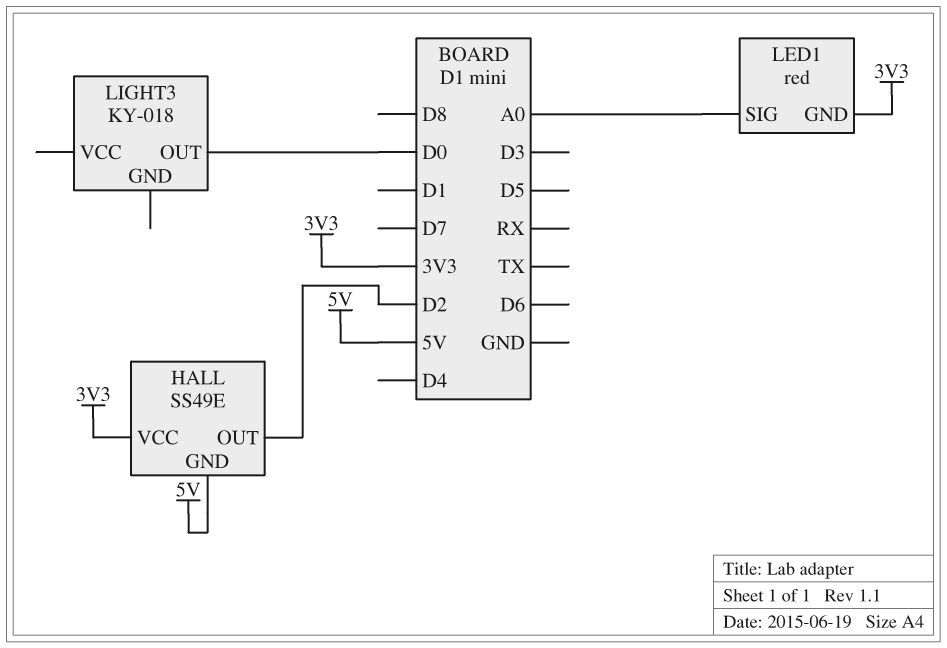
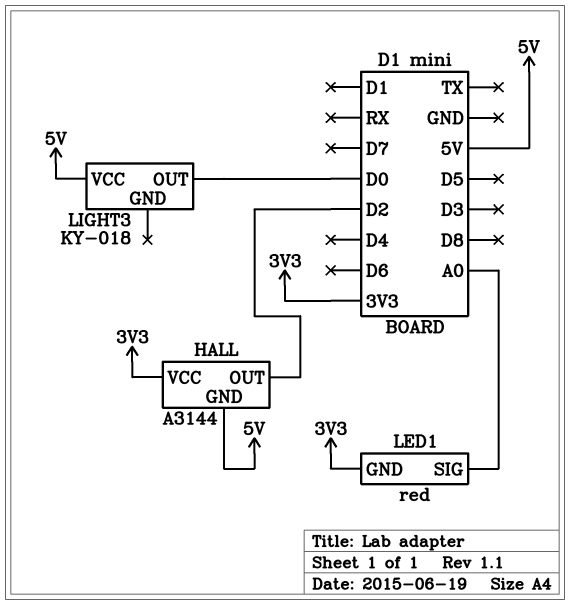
HALL: SS49E -> A3144
LIGHT3 pin VCC: none -> 5V

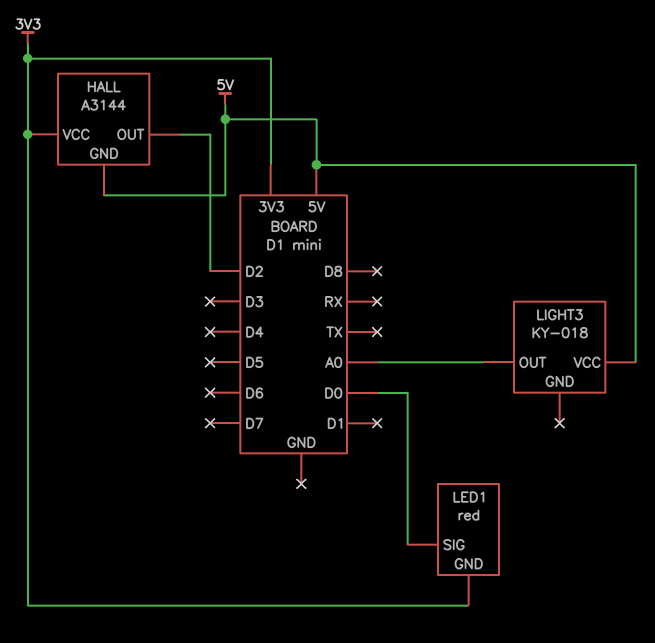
LED1 pin SIG: A0 -> D0
LIGHT3 pin OUT: D0 -> A0

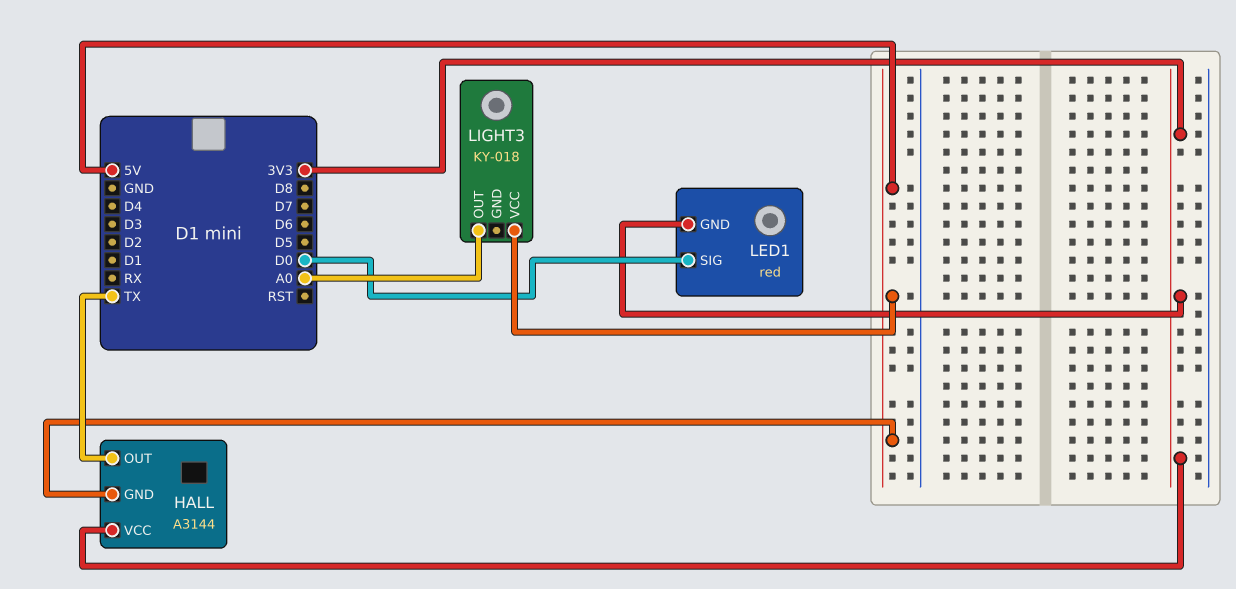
HALL pin OUT: D2 -> TX

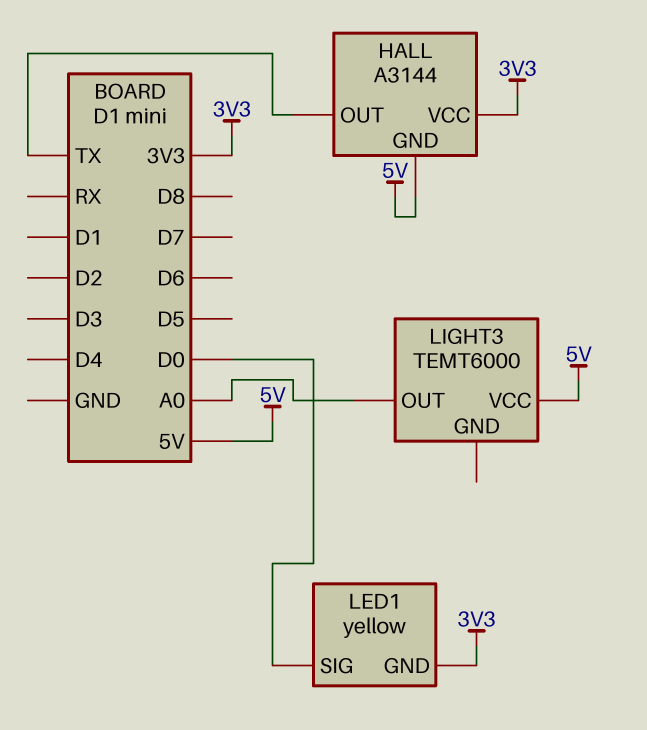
LED1: red -> yellow
LIGHT3: KY-018 -> TEMT6000

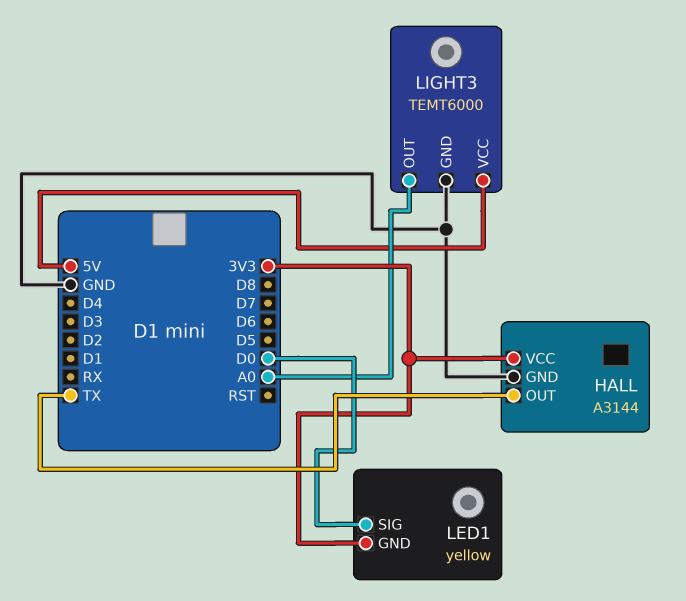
HALL pin GND: 5V -> GND
LIGHT3 pin GND: none -> GND

